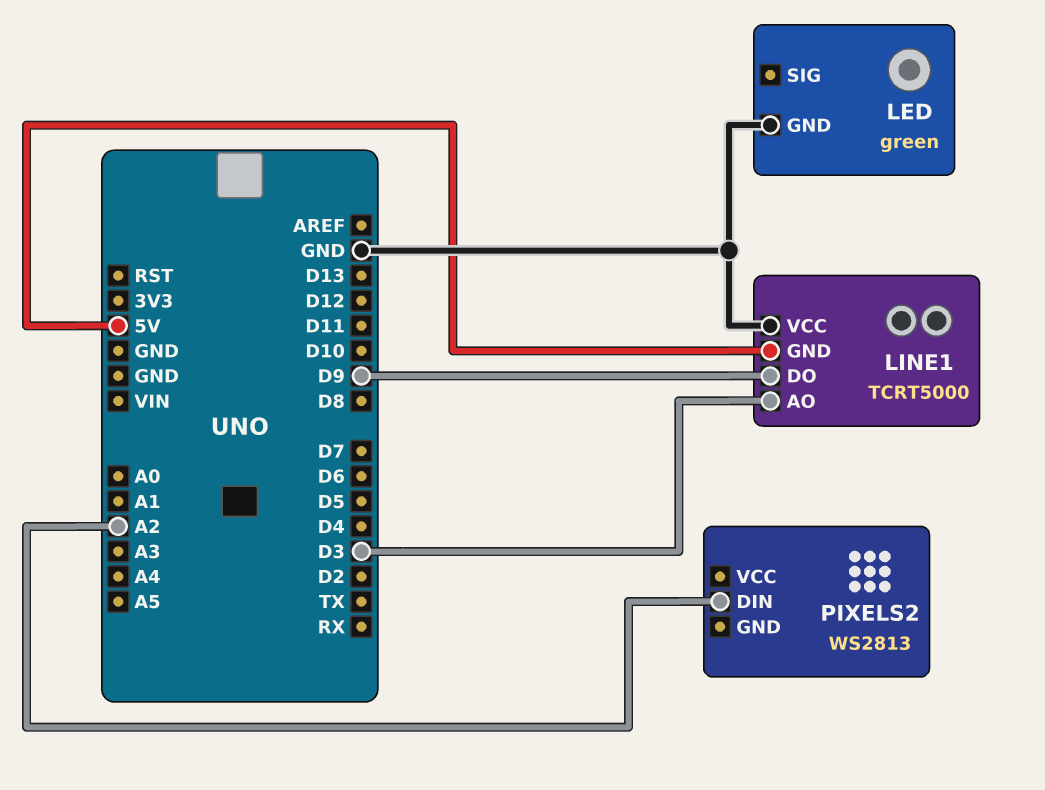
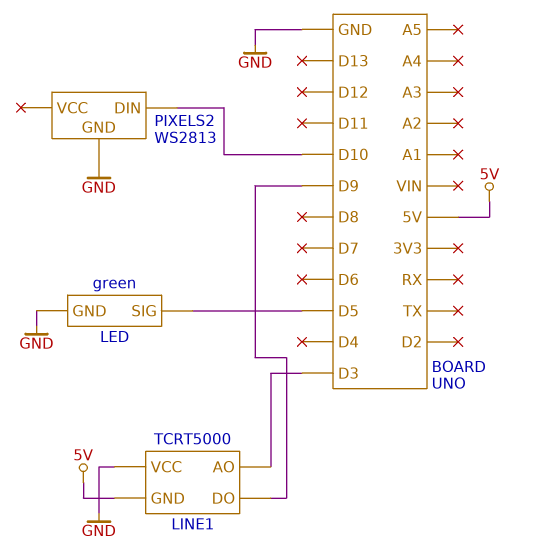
LED pin SIG: none -> D5
PIXELS2 pin DIN: A2 -> D10
PIXELS2 pin GND: none -> GND

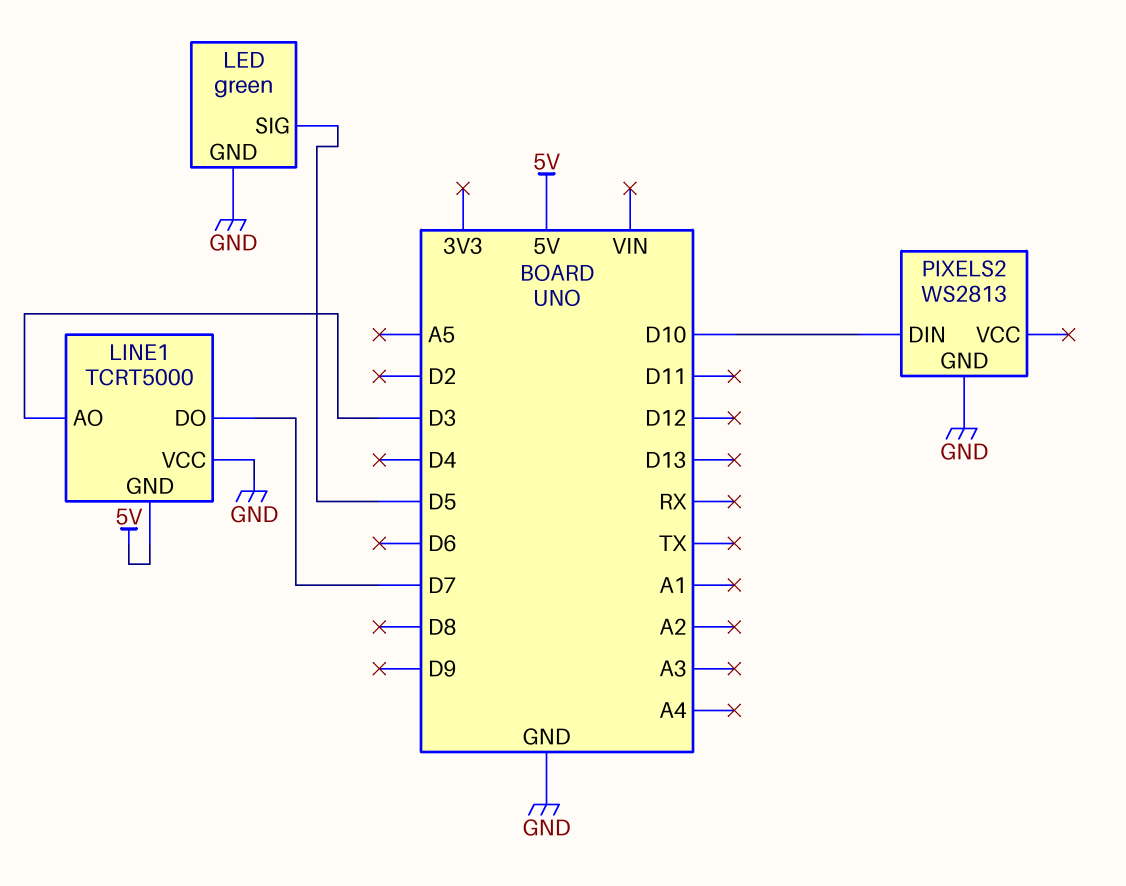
LINE1 pin DO: D9 -> D7

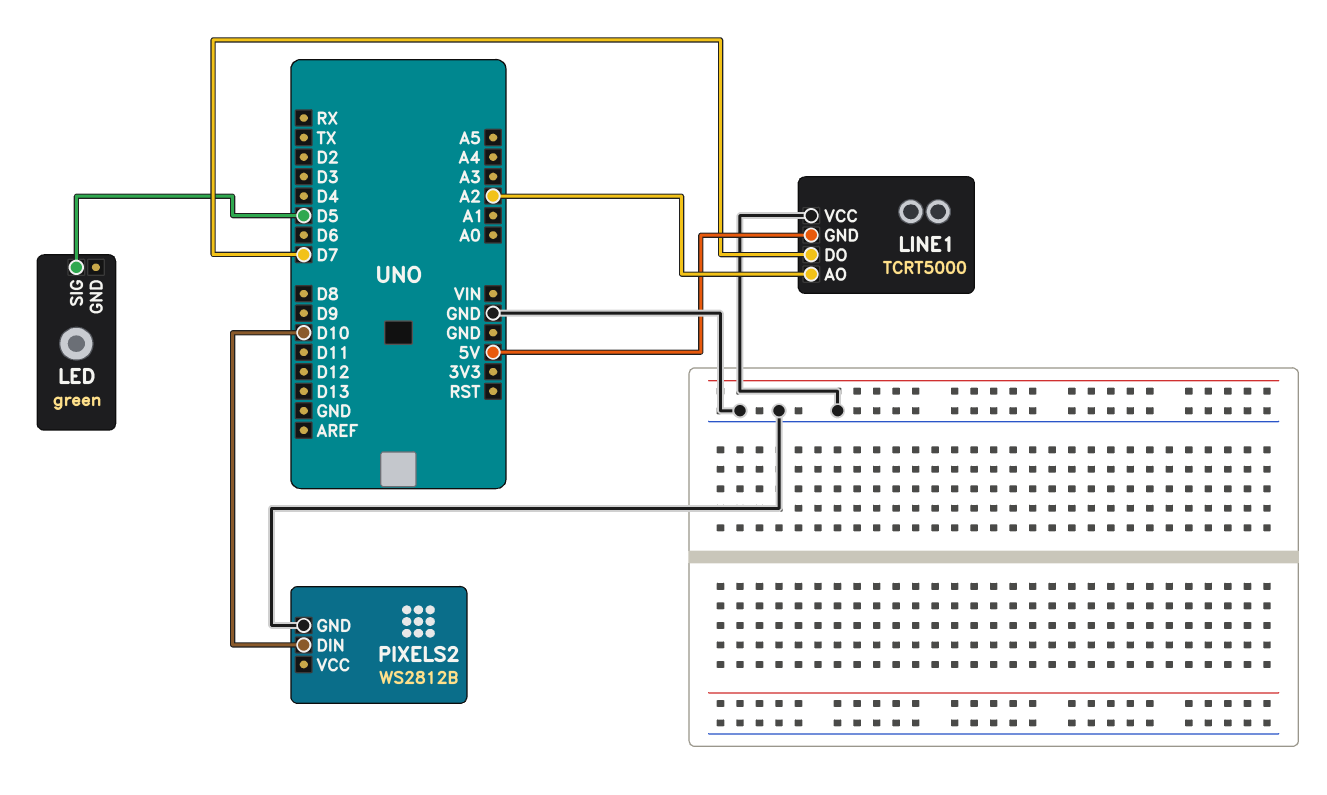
LED pin GND: GND -> none
LINE1 pin AO: D3 -> A2
PIXELS2: WS2813 -> WS2812B

